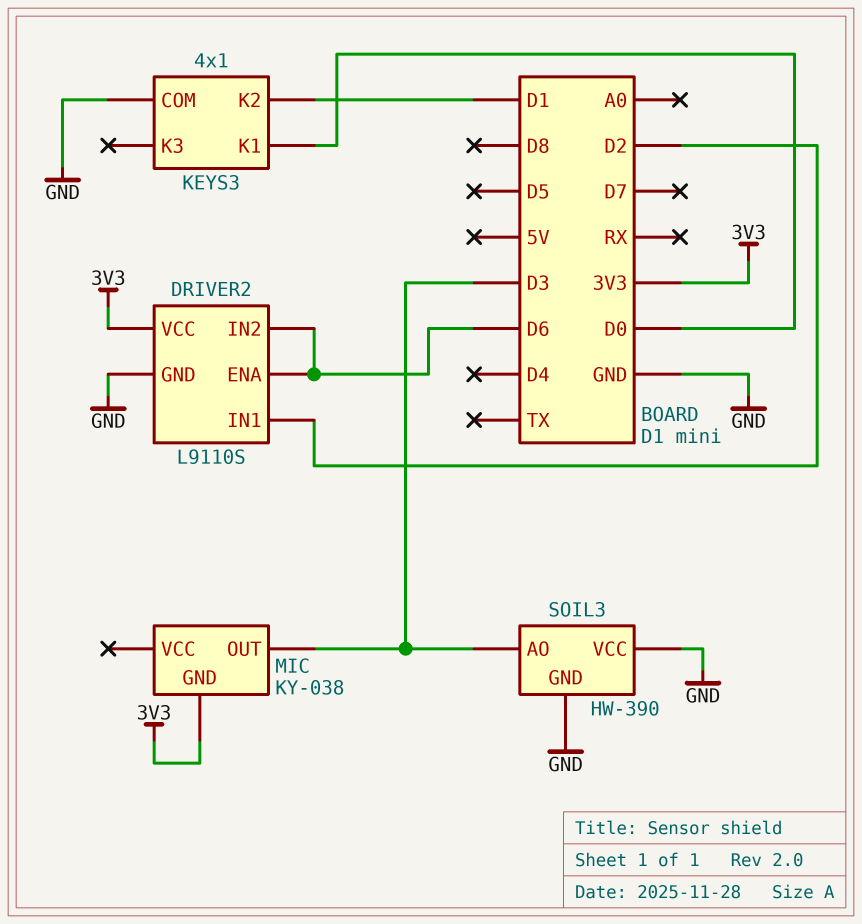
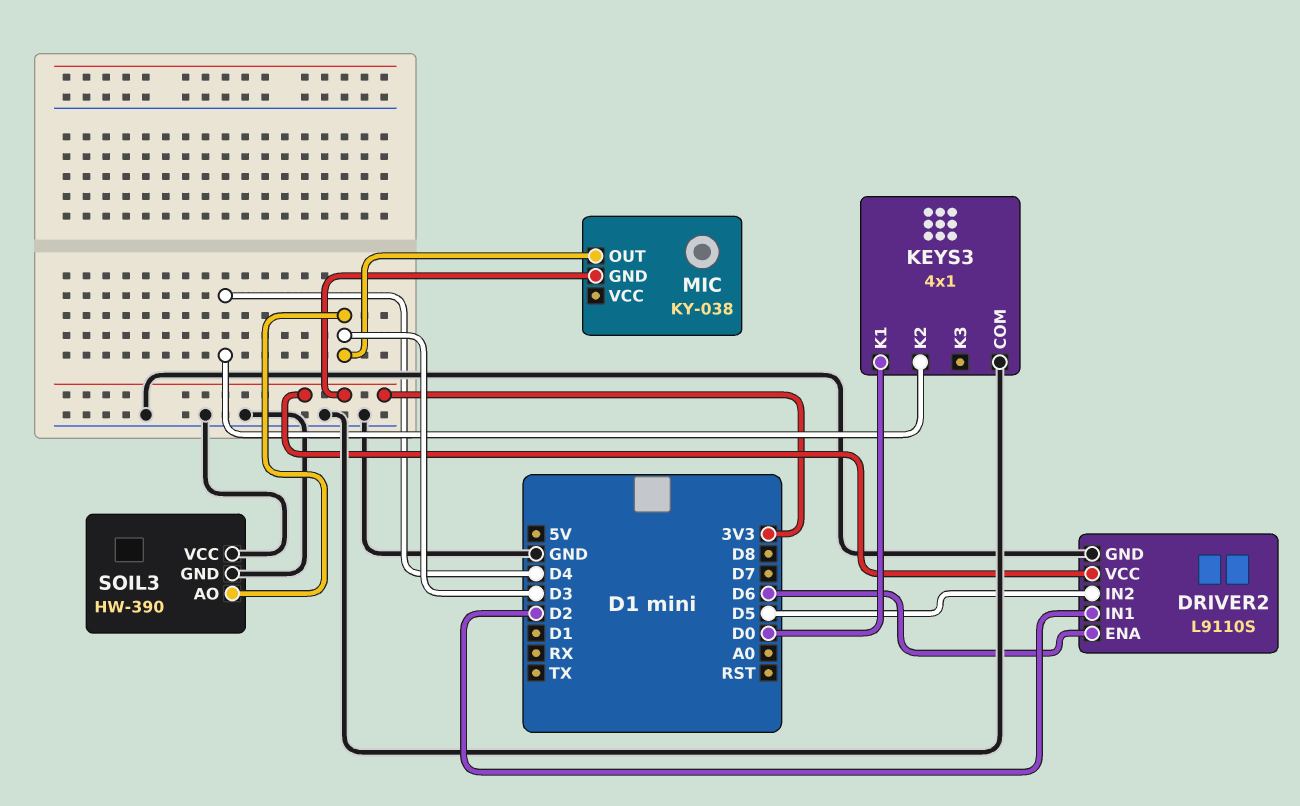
DRIVER2 pin IN2: D6 -> D5
KEYS3 pin K2: D1 -> D4

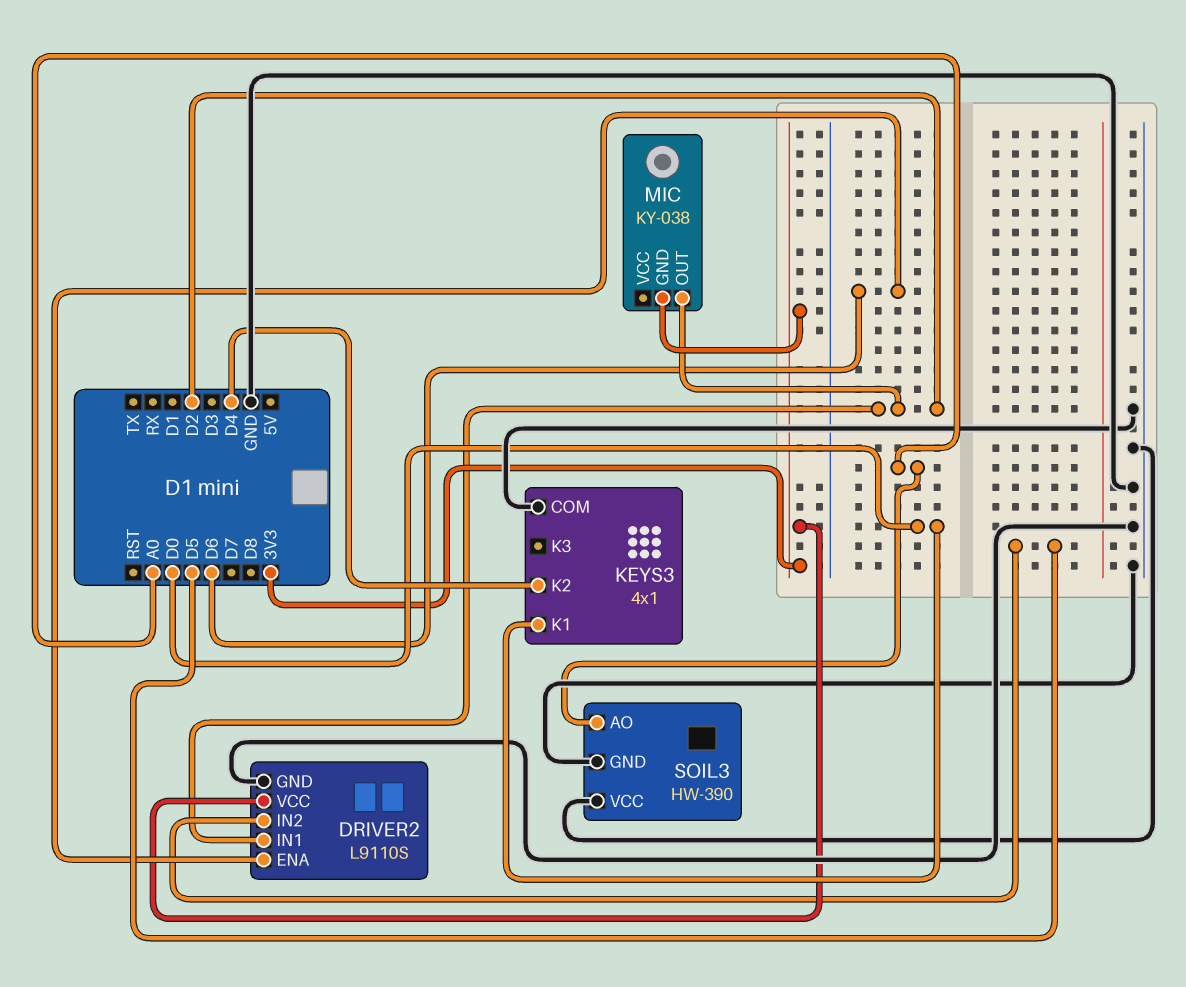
MIC pin OUT: D3 -> D2
SOIL3 pin AO: D3 -> A0

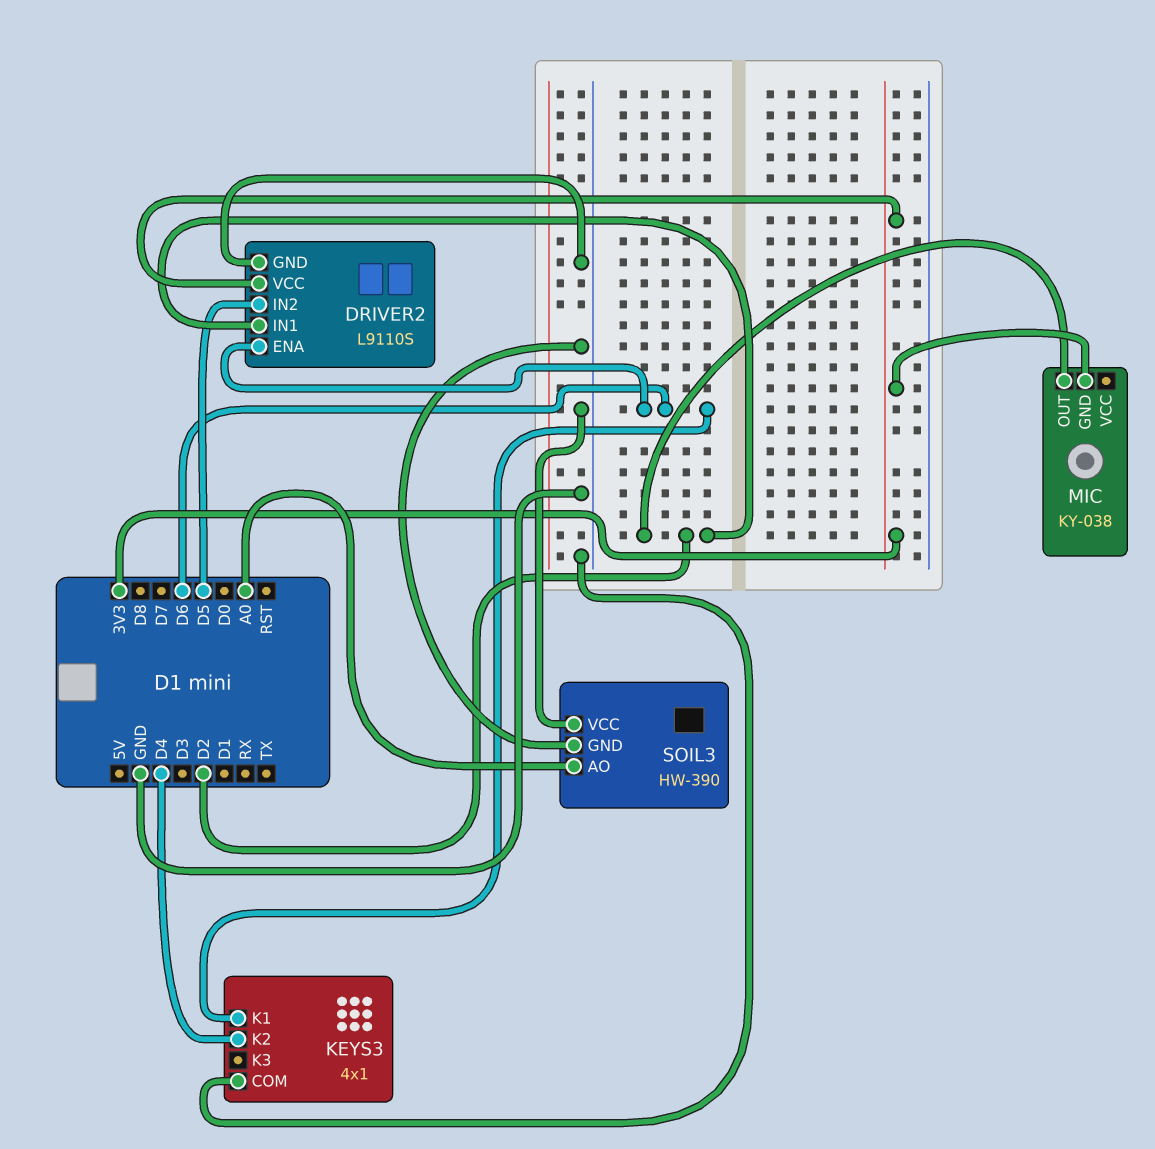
KEYS3 pin K1: D0 -> D6

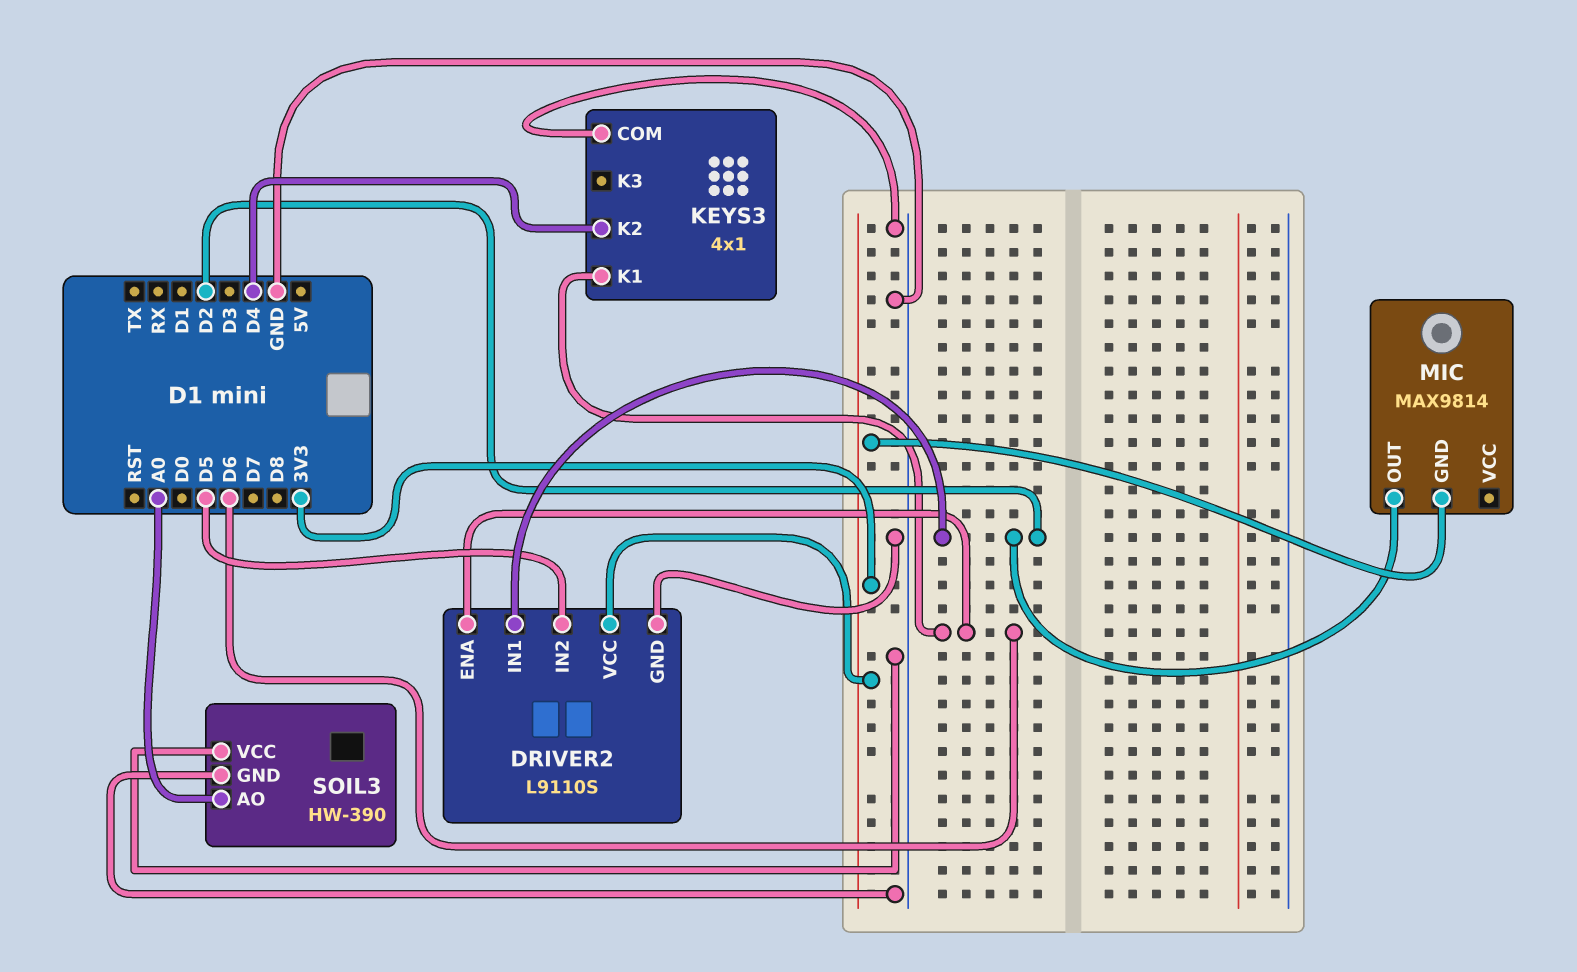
MIC: KY-038 -> MAX9814

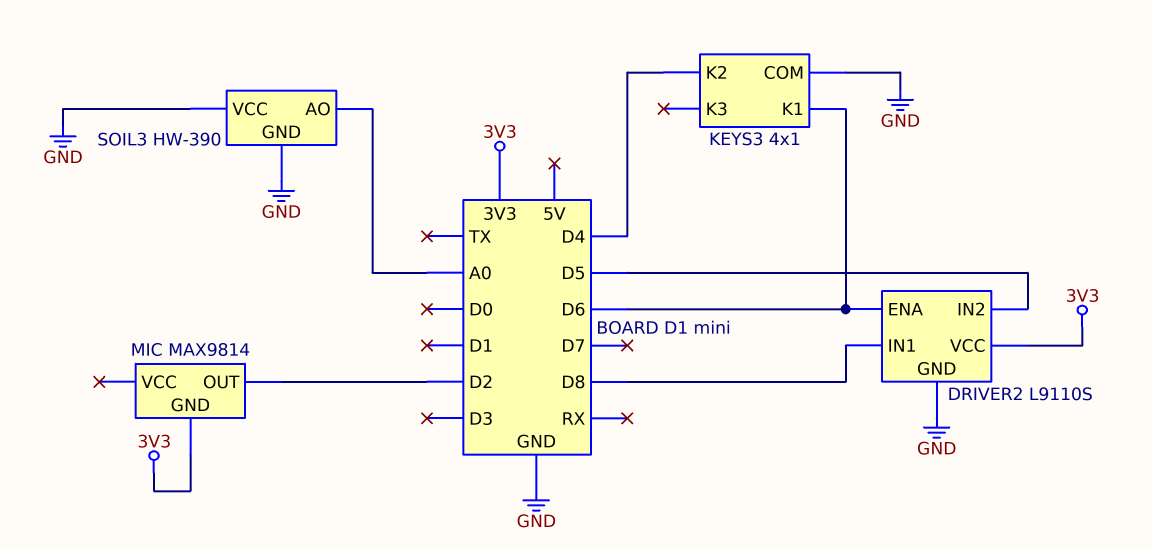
DRIVER2 pin IN1: D2 -> D8

